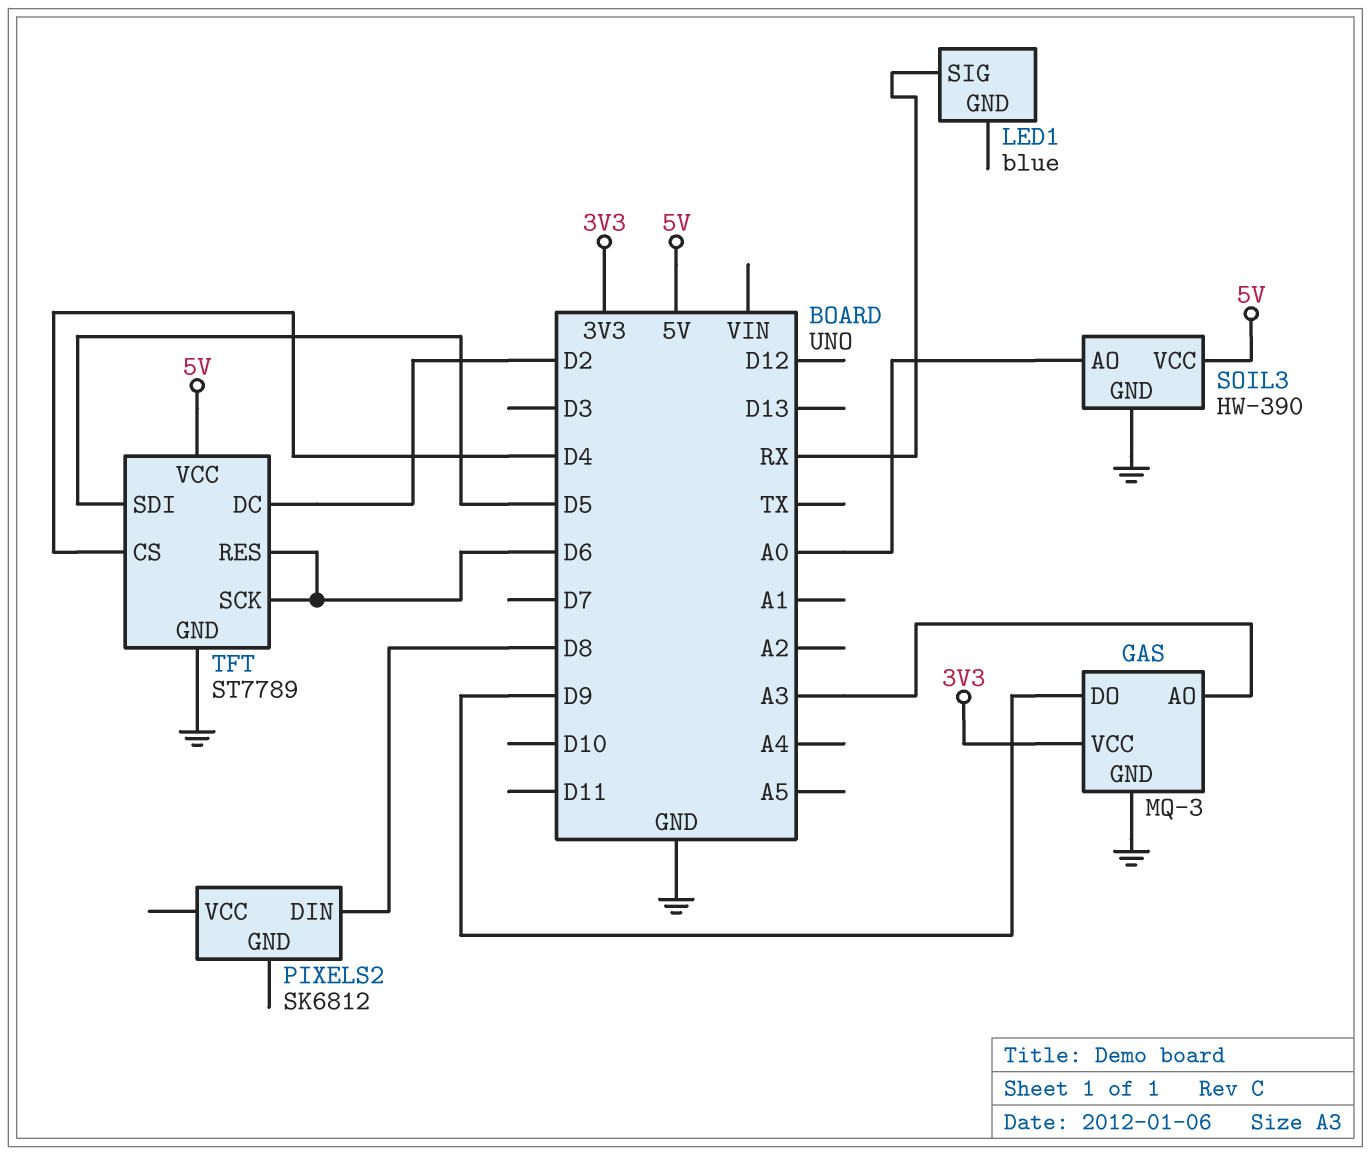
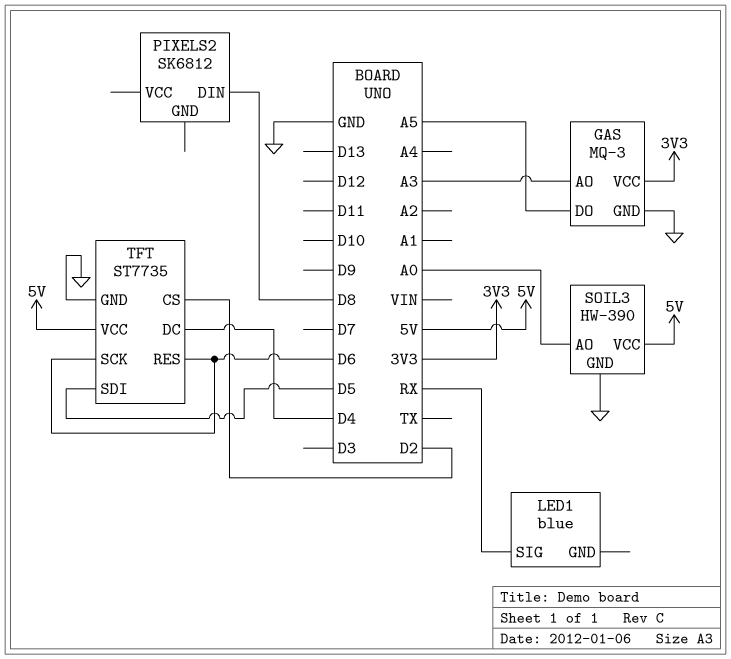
GAS pin DO: D9 -> A5
TFT: ST7789 -> ST7735
TFT pin CS: D4 -> D2
TFT pin DC: D2 -> D4

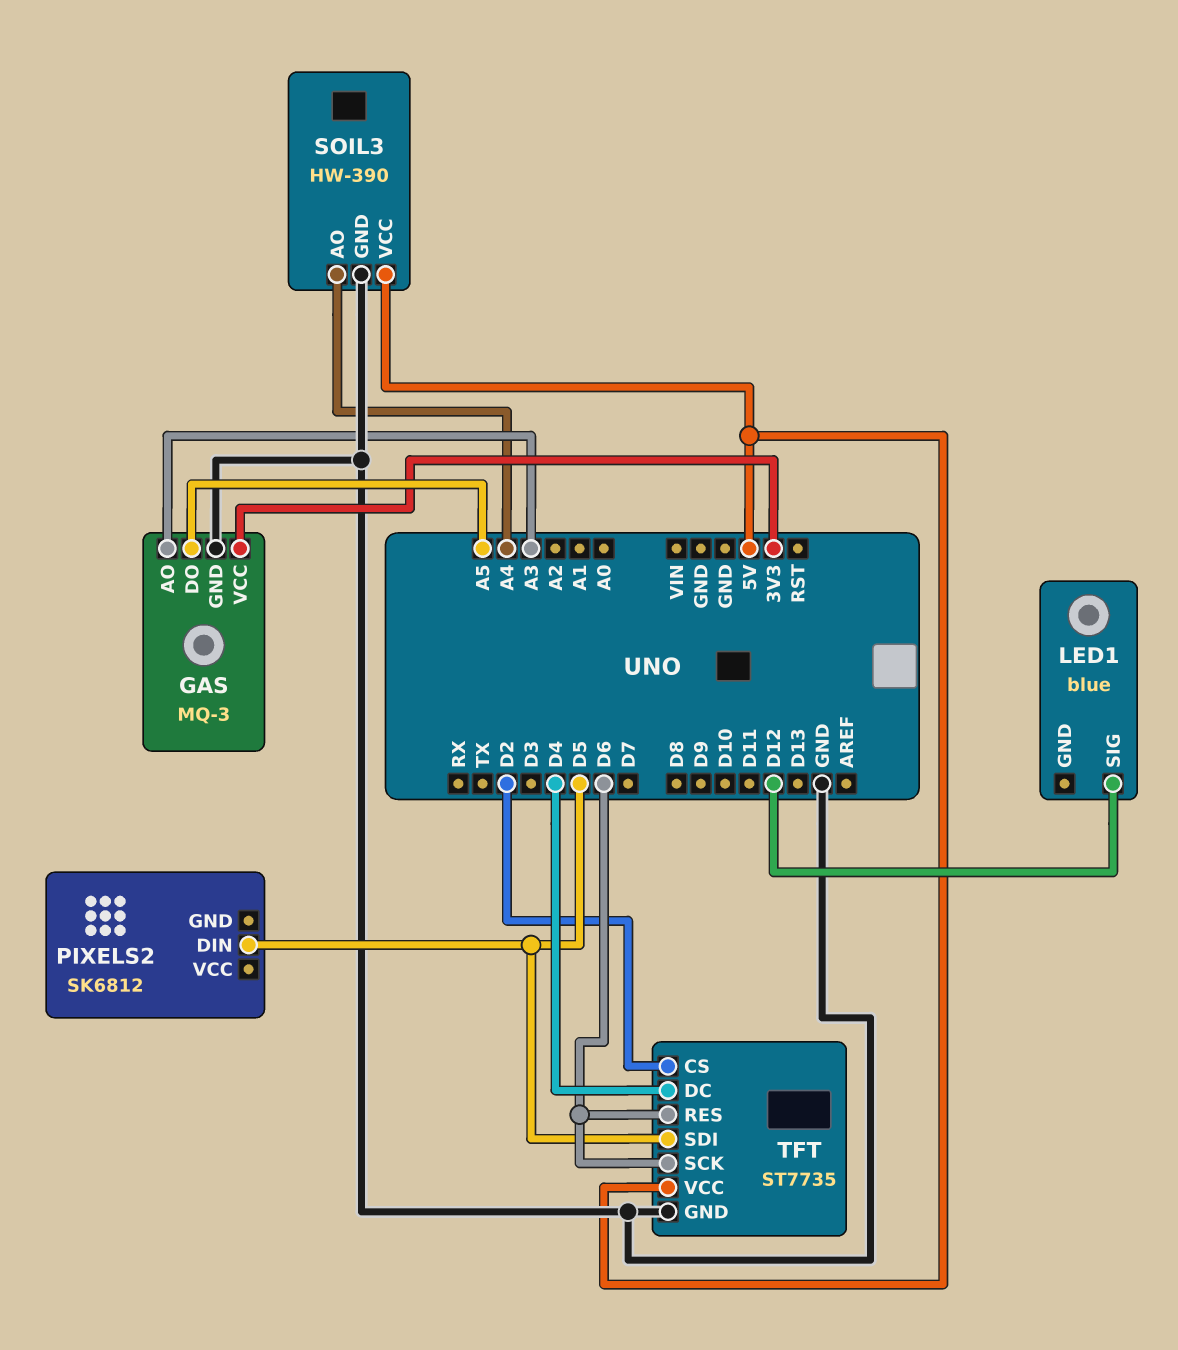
LED1 pin SIG: RX -> D12
PIXELS2 pin DIN: D8 -> D5
SOIL3 pin AO: A0 -> A4

